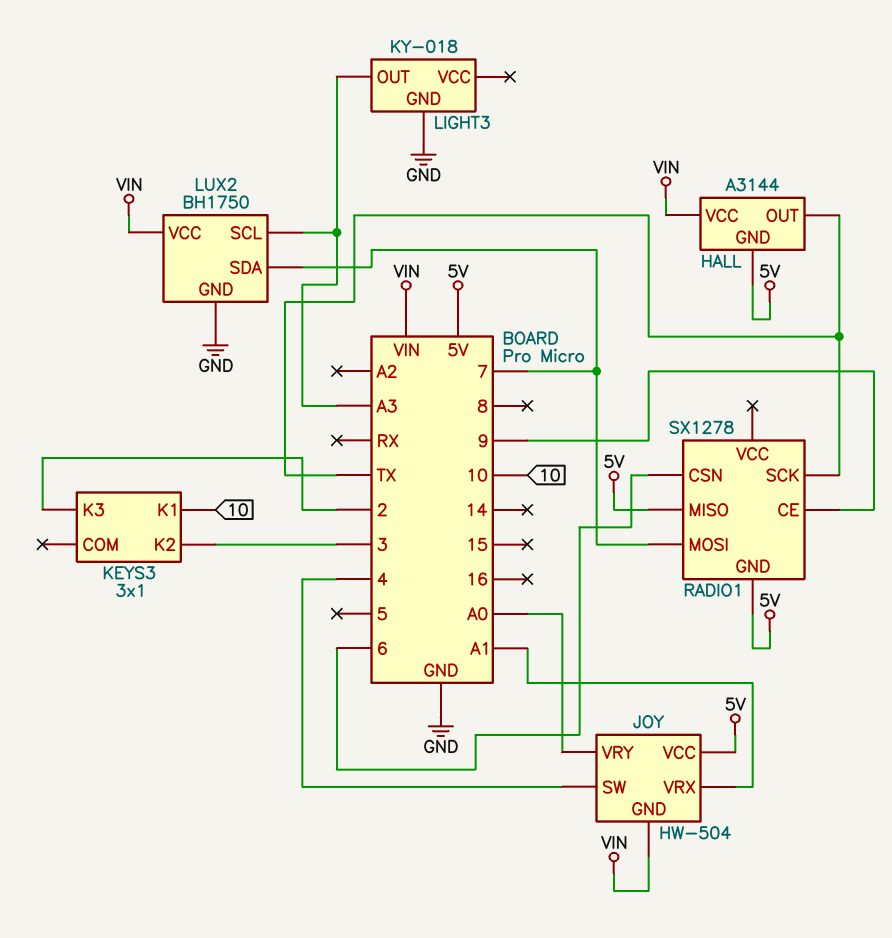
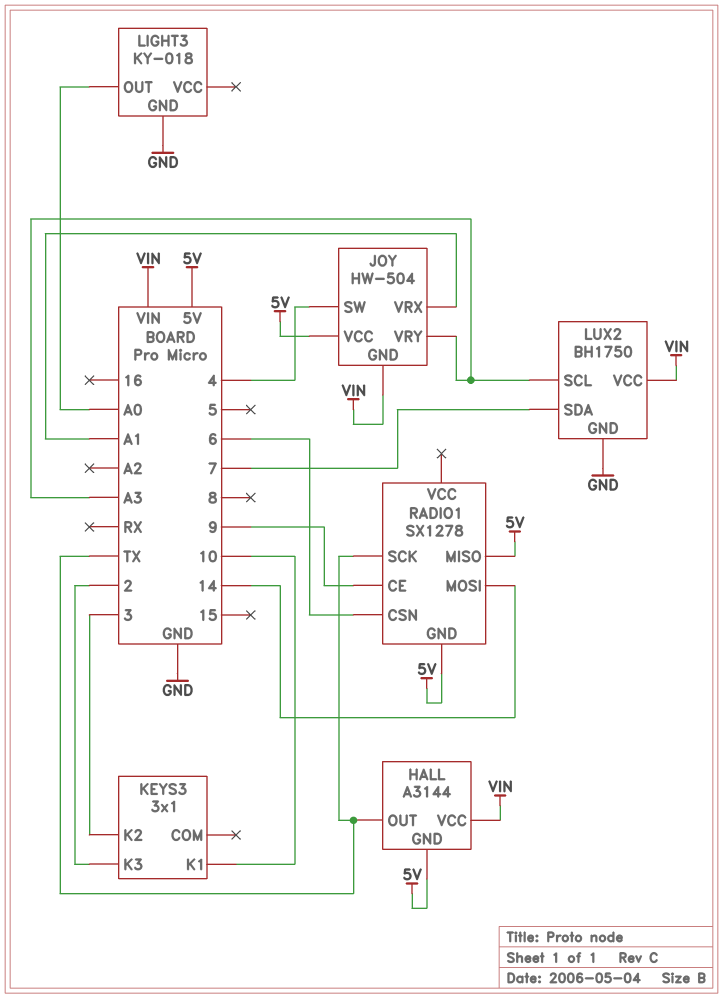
JOY pin VRY: A0 -> A3
LIGHT3 pin OUT: A3 -> A0
RADIO1 pin MOSI: 7 -> 14

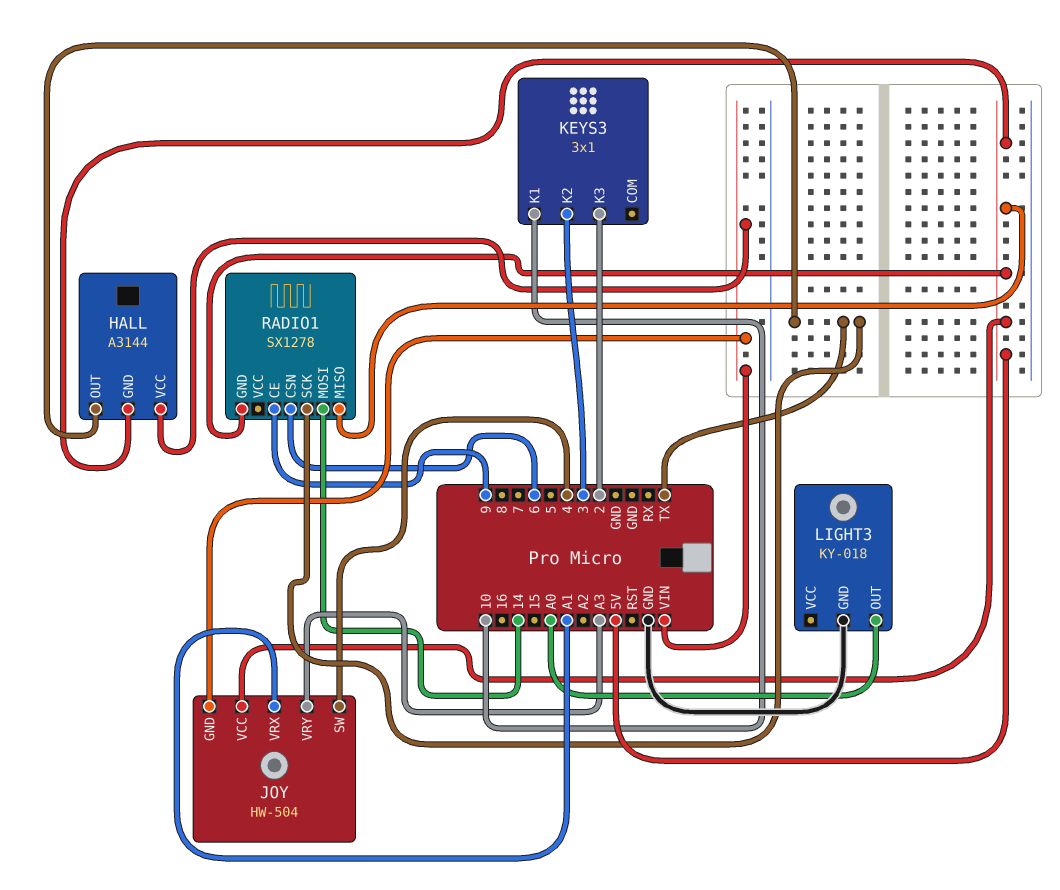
LUX2: BH1750 -> none
LUX2 pin GND: GND -> none
LUX2 pin SCL: A3 -> none
LUX2 pin SDA: 7 -> none
LUX2 pin VCC: VIN -> none

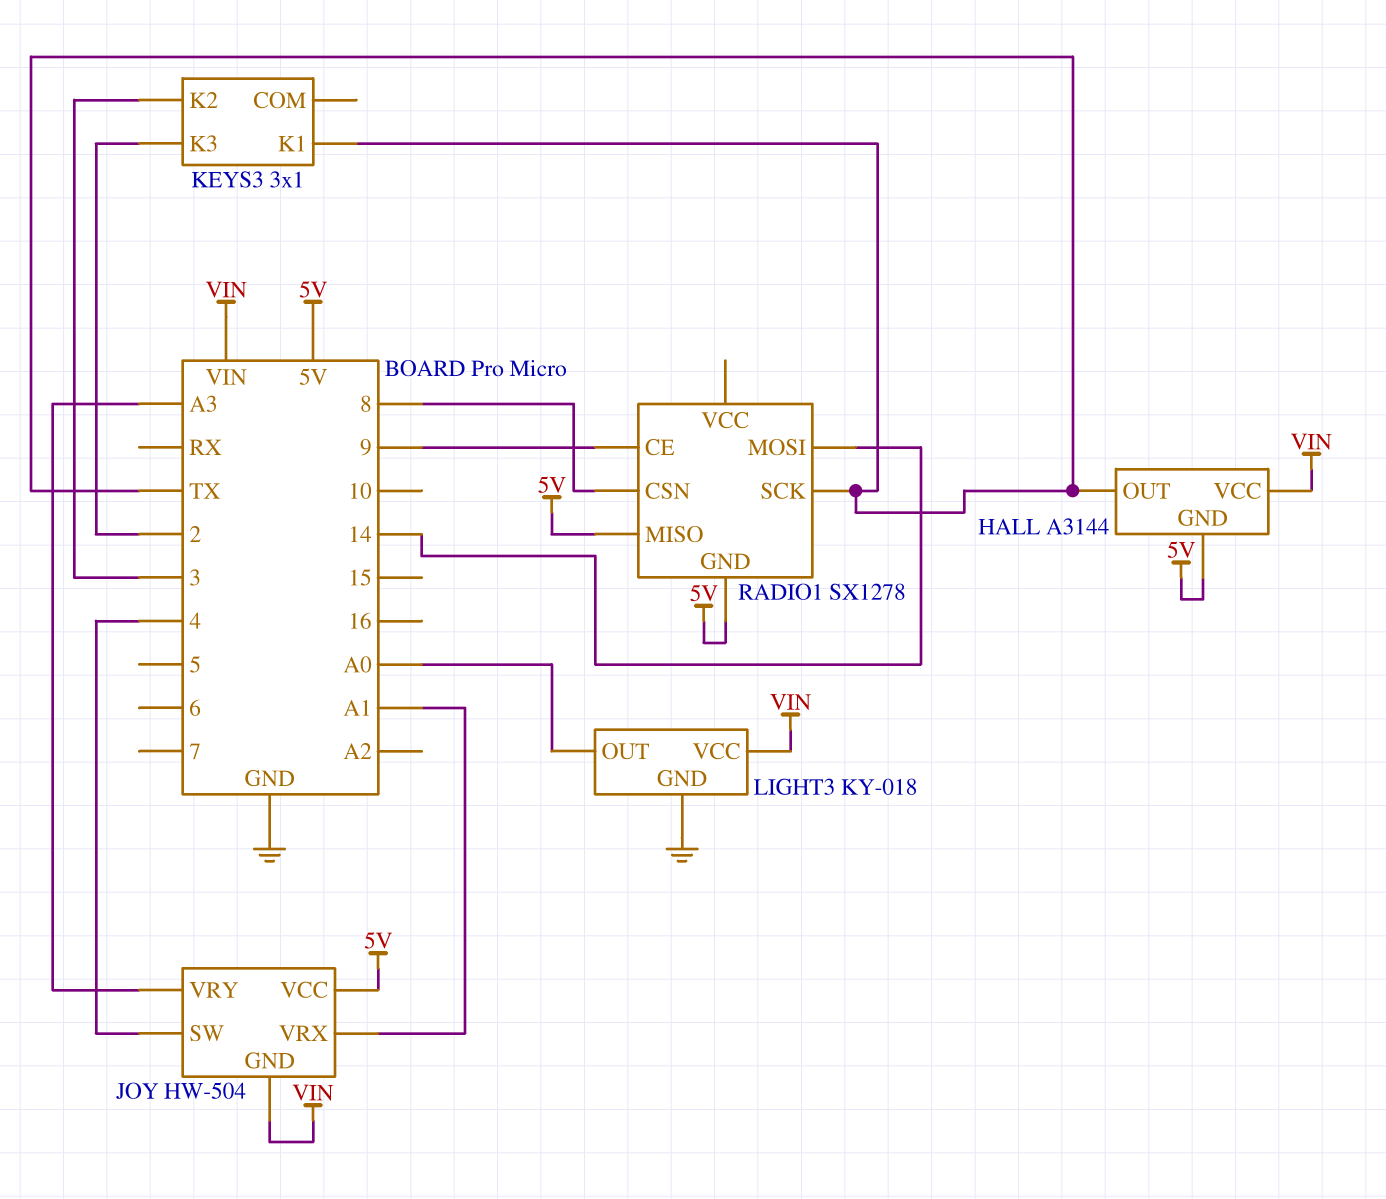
KEYS3 pin K1: 10 -> TX
LIGHT3 pin VCC: none -> VIN
RADIO1 pin CSN: 6 -> 8

